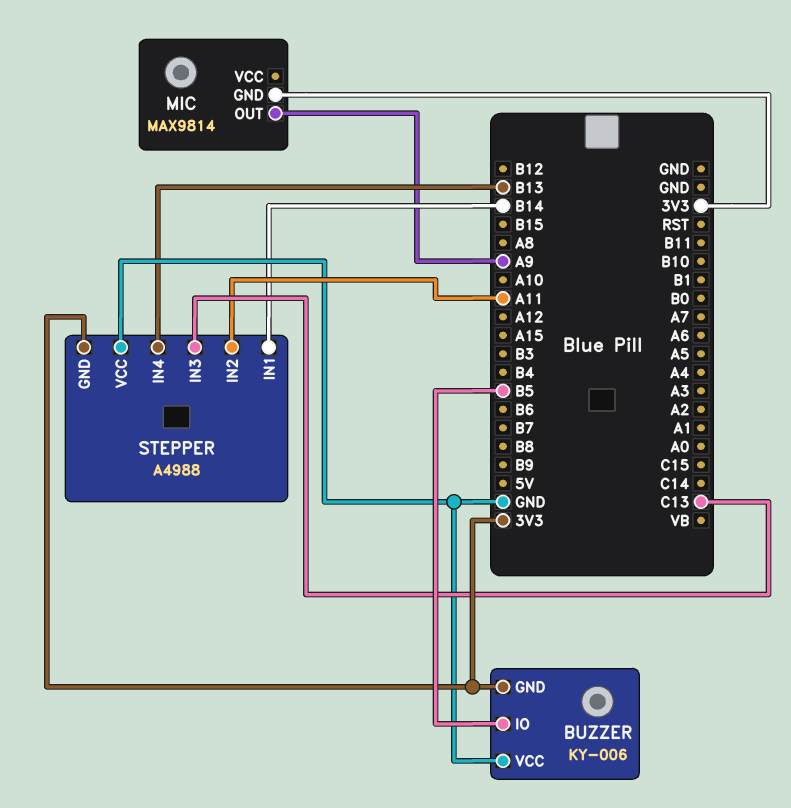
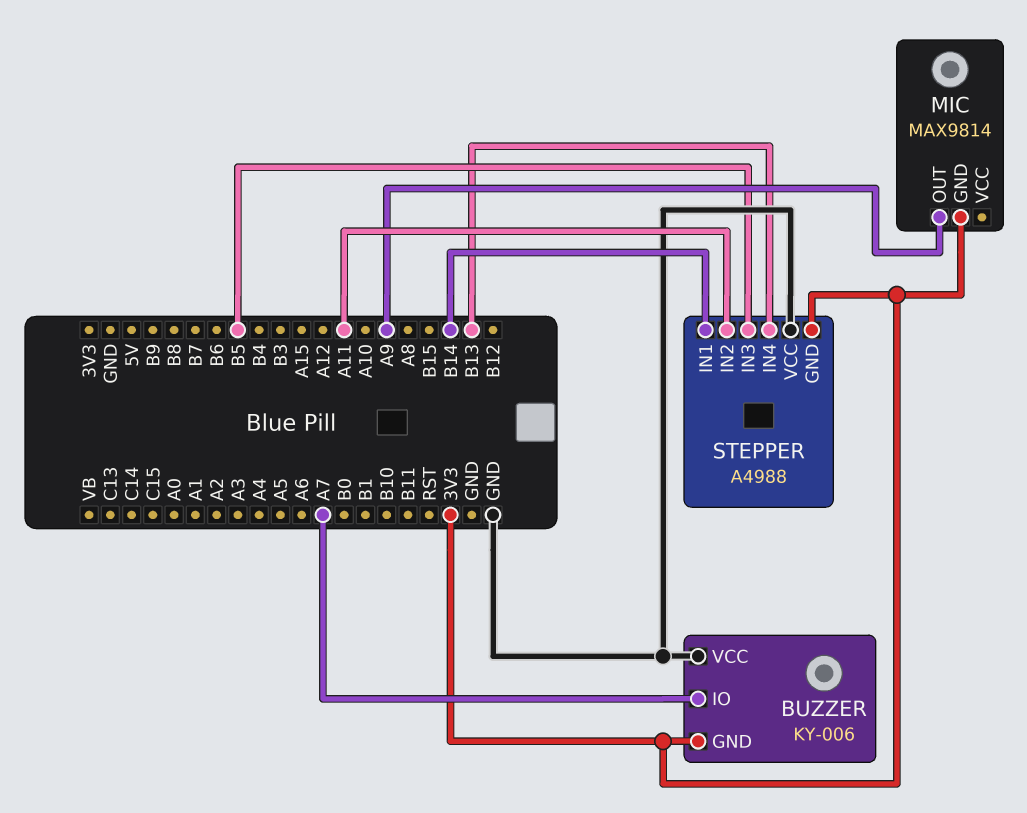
BUZZER pin IO: B5 -> A7
STEPPER pin IN3: C13 -> B5

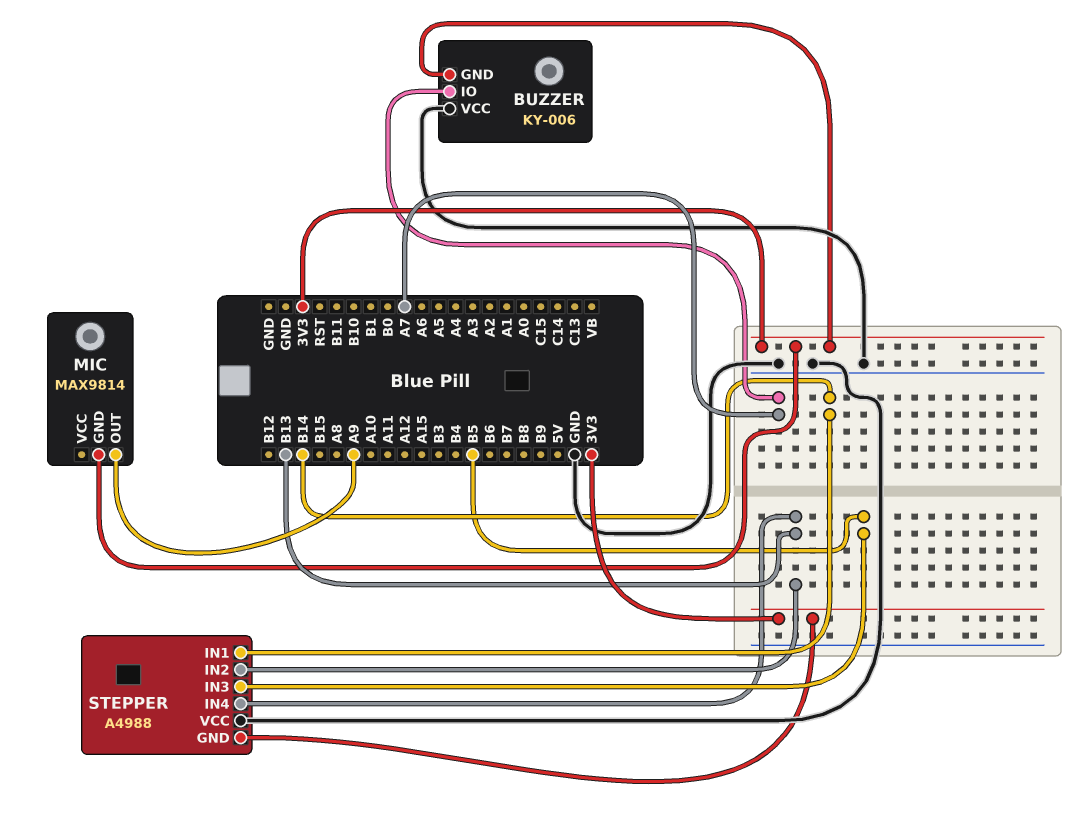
STEPPER pin IN2: A11 -> B13

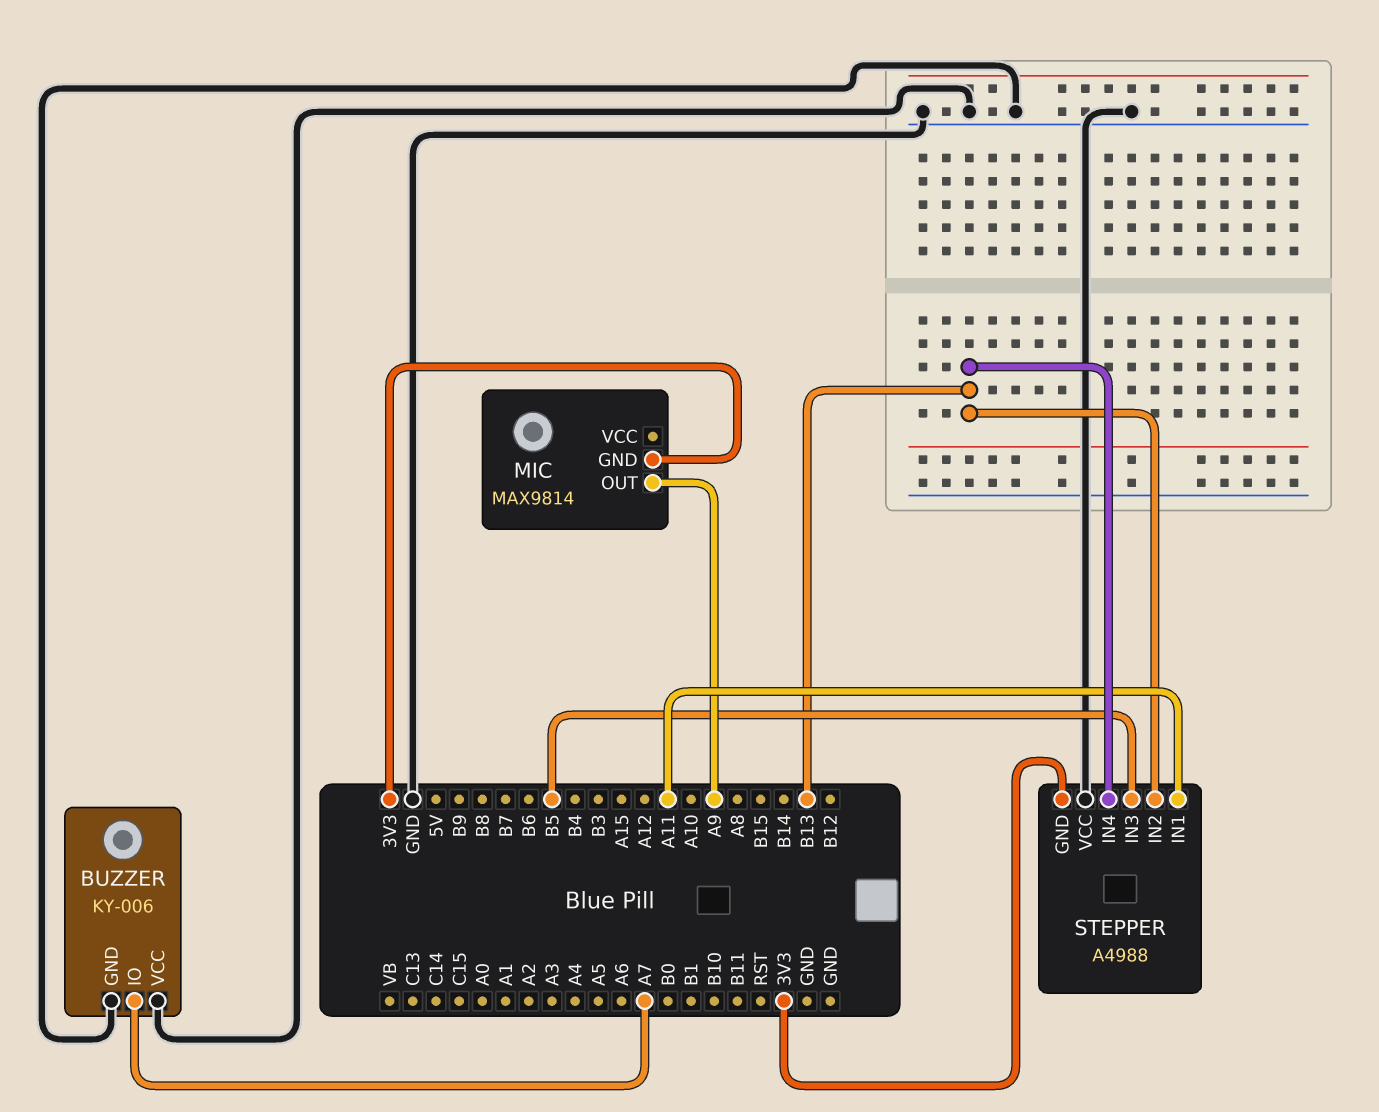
BUZZER pin GND: 3V3 -> GND
STEPPER pin IN1: B14 -> A11

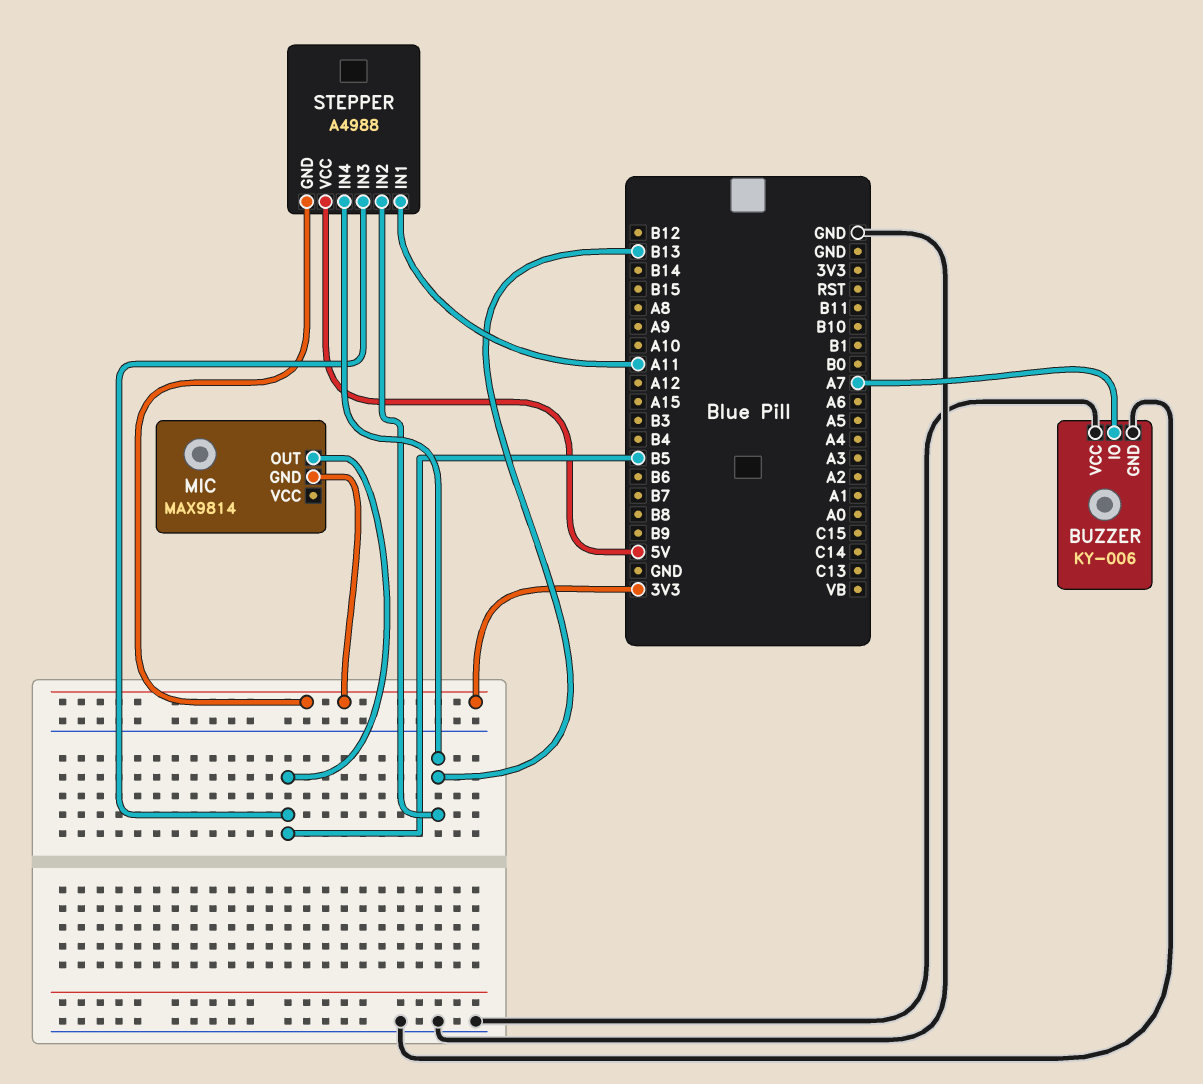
MIC pin OUT: A9 -> B5
STEPPER pin VCC: GND -> 5V

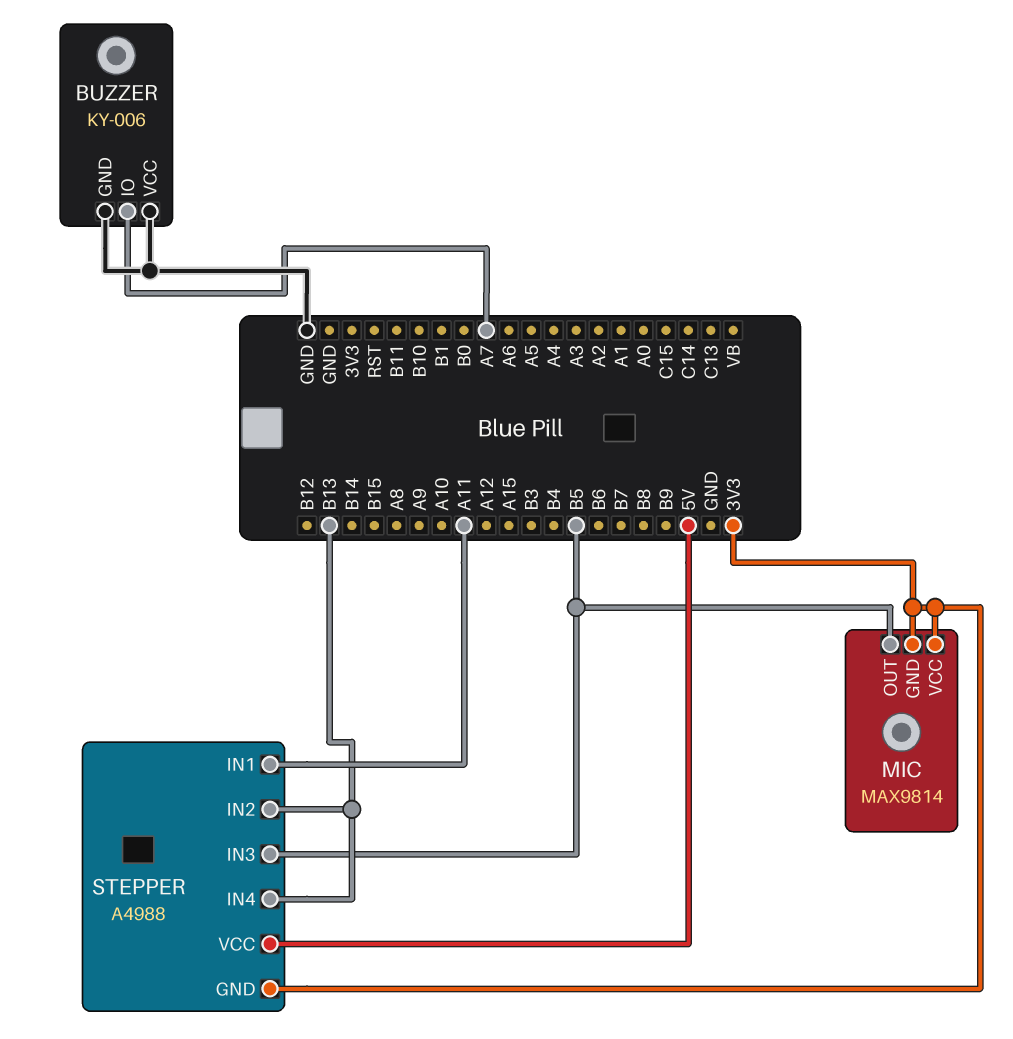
MIC pin VCC: none -> 3V3

